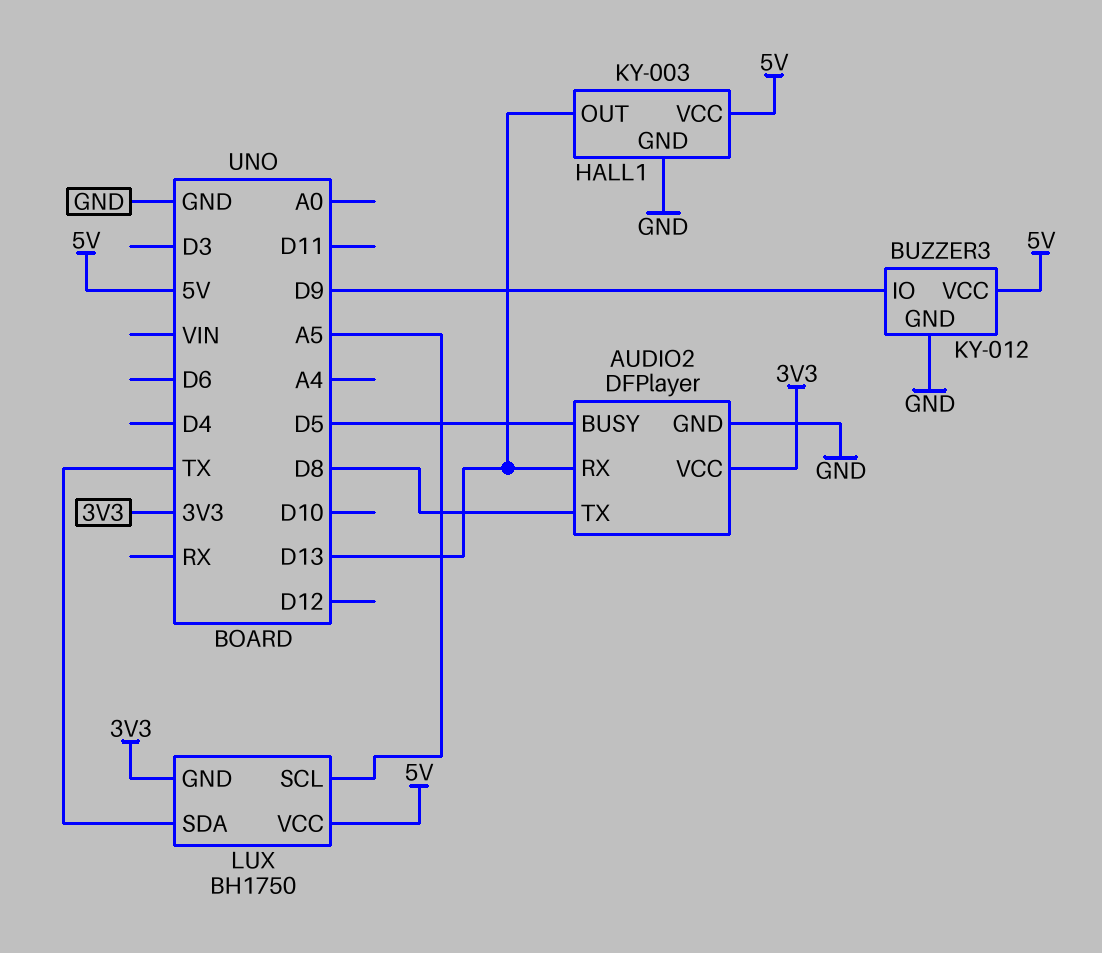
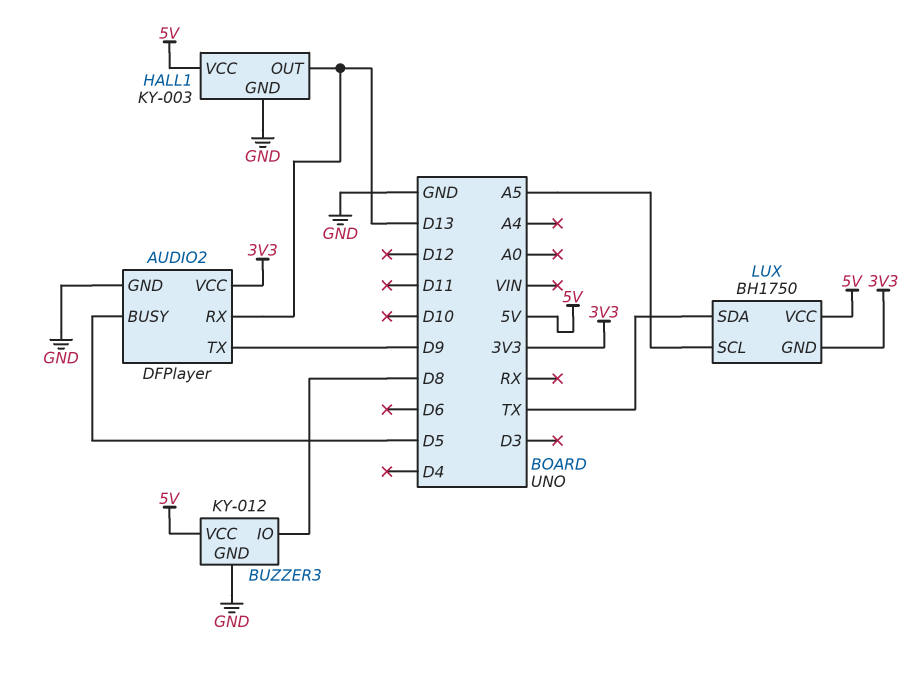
AUDIO2 pin TX: D8 -> D9
BUZZER3 pin IO: D9 -> D8

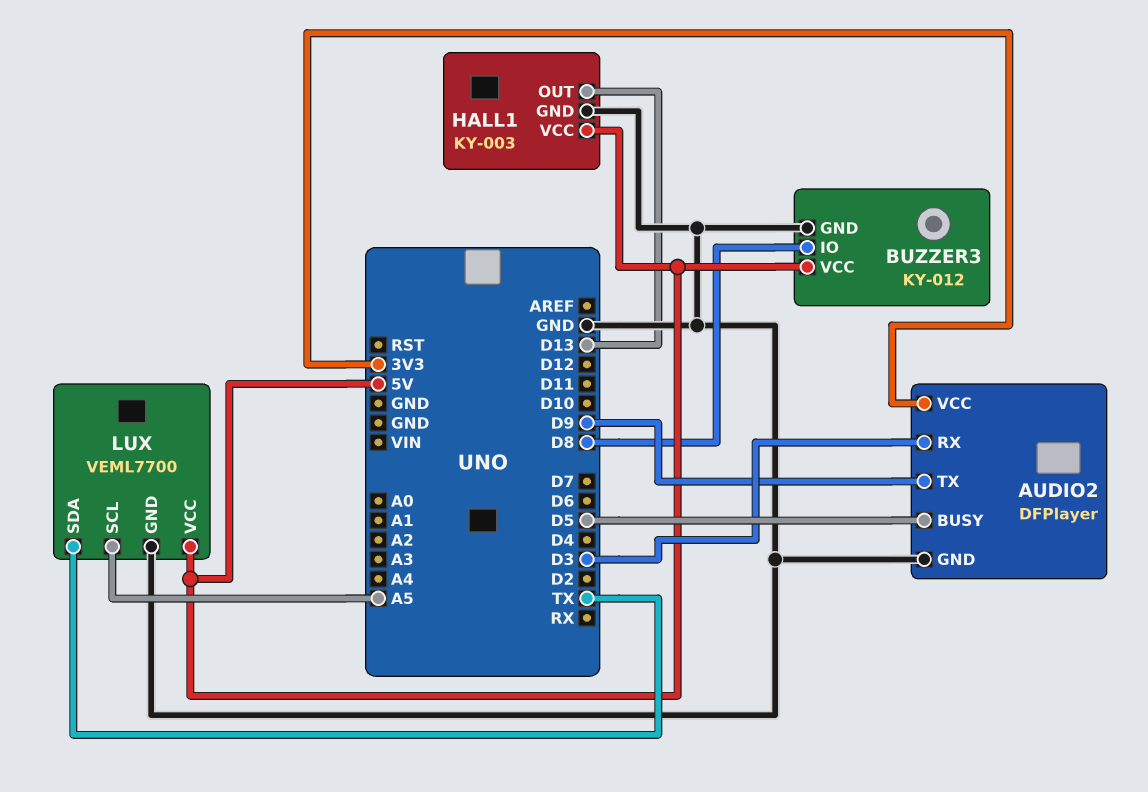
AUDIO2 pin RX: D13 -> D3
LUX: BH1750 -> VEML7700
LUX pin GND: 3V3 -> GND

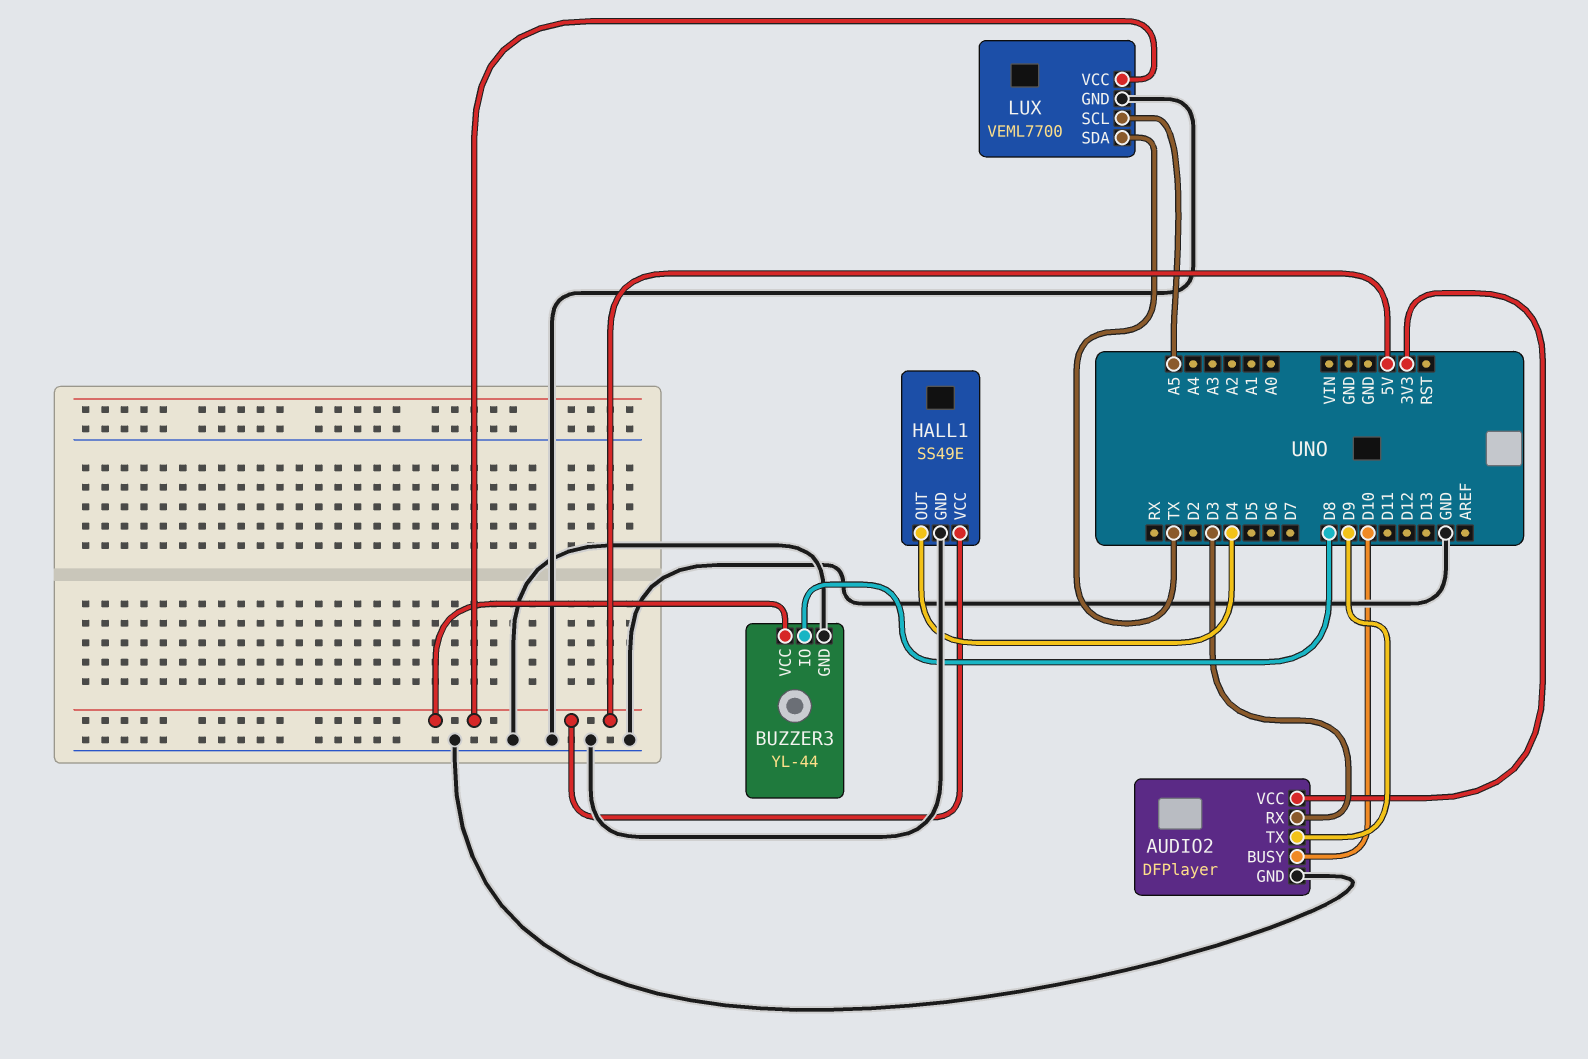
AUDIO2 pin BUSY: D5 -> D10
BUZZER3: KY-012 -> YL-44
HALL1: KY-003 -> SS49E
HALL1 pin OUT: D13 -> D4

